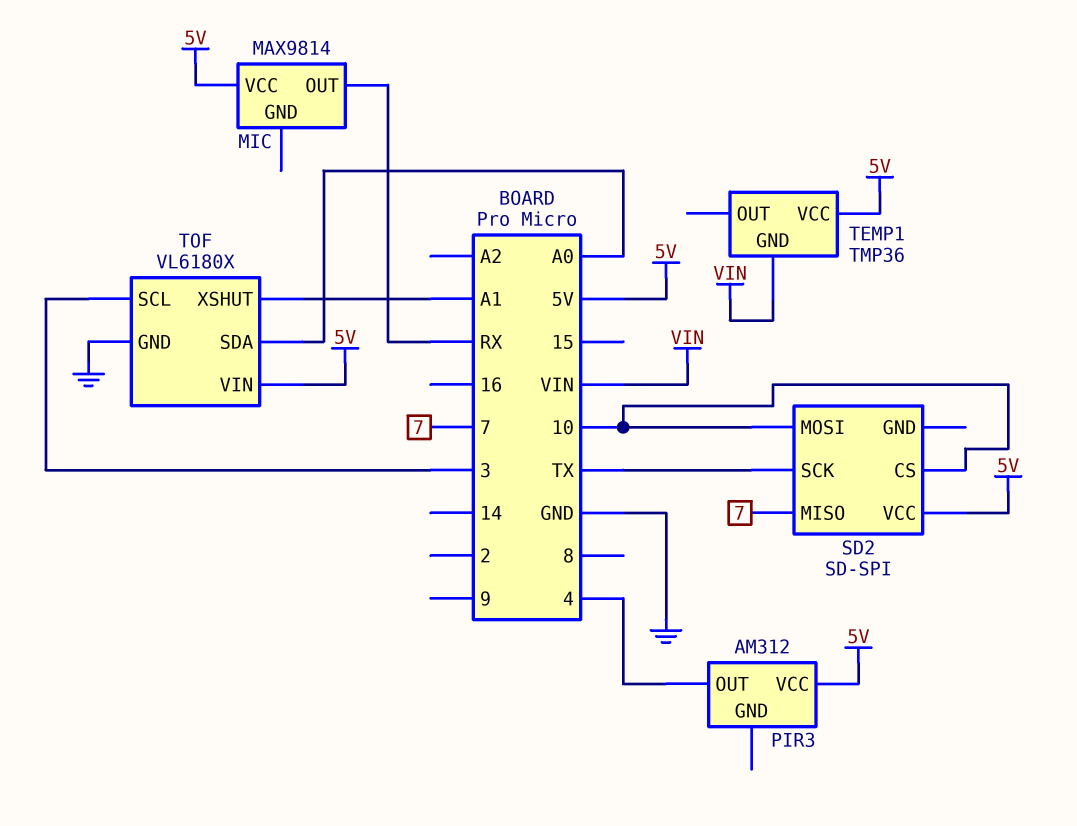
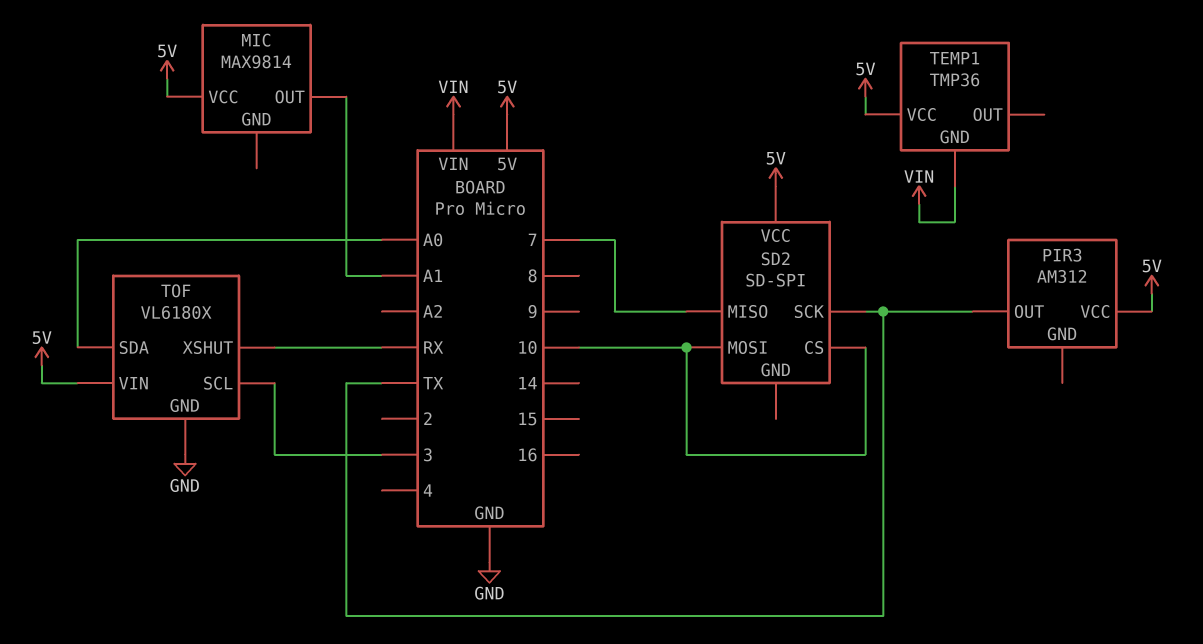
MIC pin OUT: RX -> A1
PIR3 pin OUT: 4 -> TX
TOF pin XSHUT: A1 -> RX

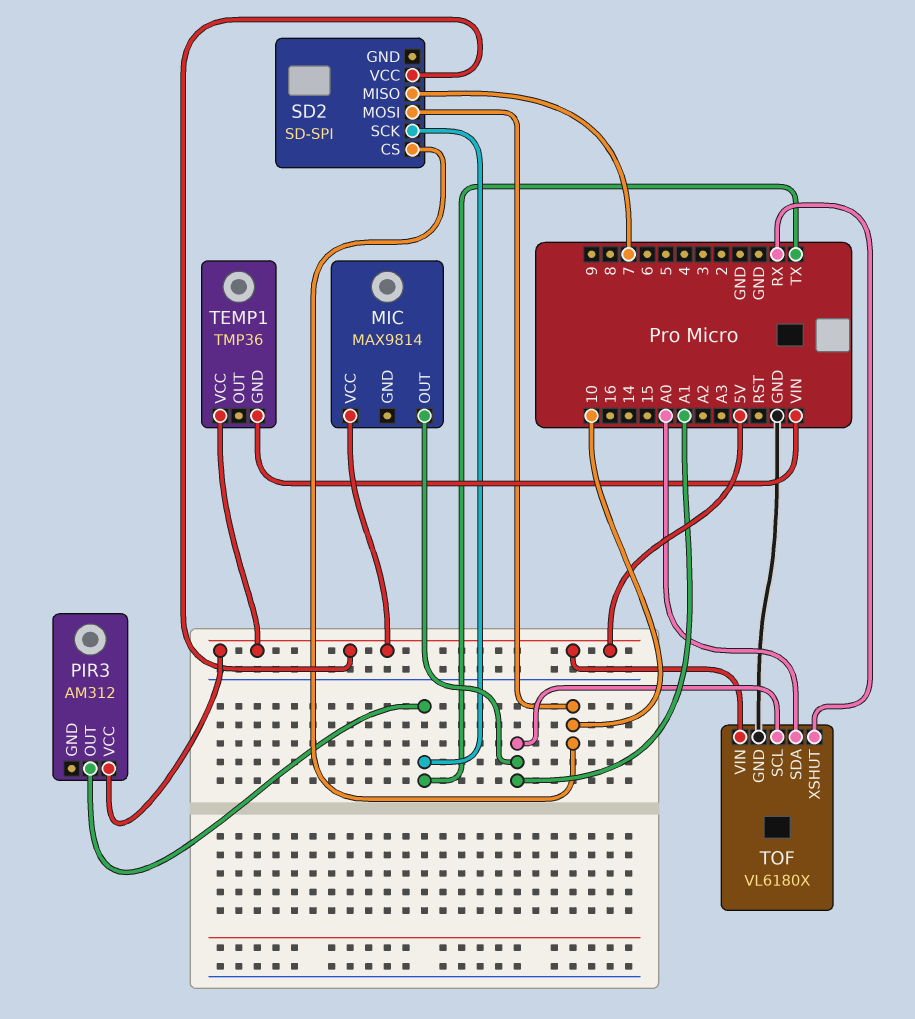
TOF pin SCL: 3 -> A1

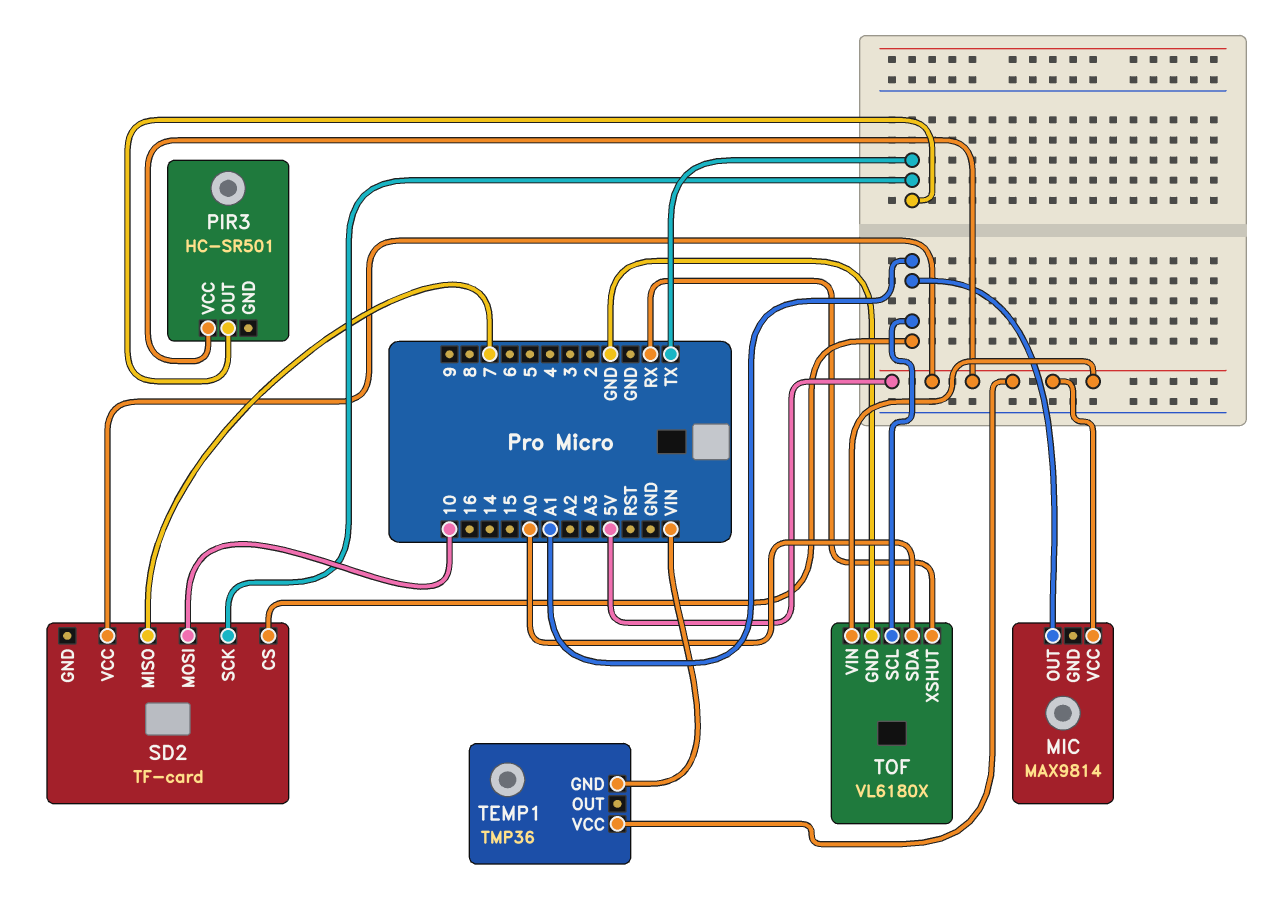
PIR3: AM312 -> HC-SR501
SD2: SD-SPI -> TF-card
SD2 pin CS: 10 -> A1

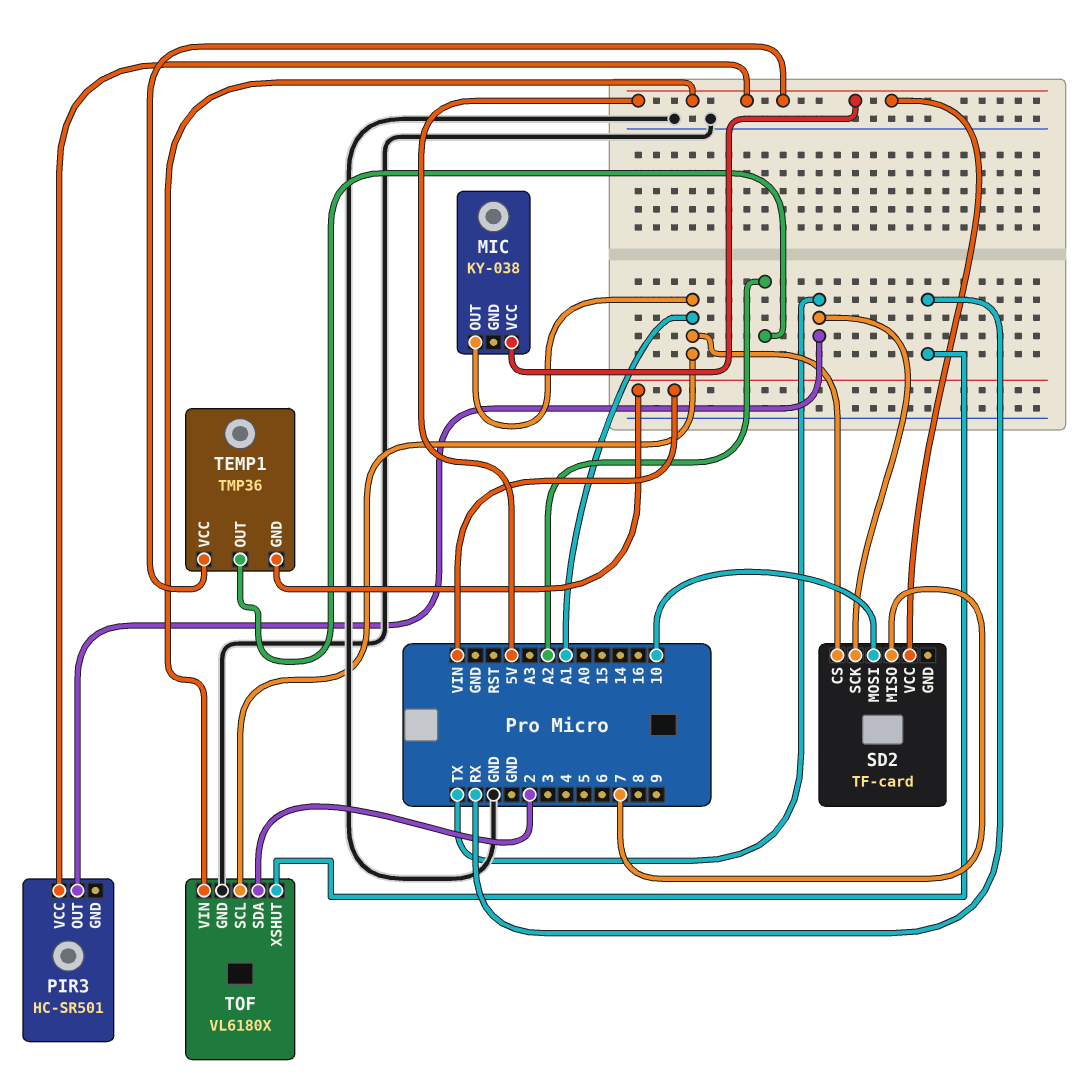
MIC: MAX9814 -> KY-038
TEMP1 pin OUT: none -> A2
TOF pin SDA: A0 -> 2

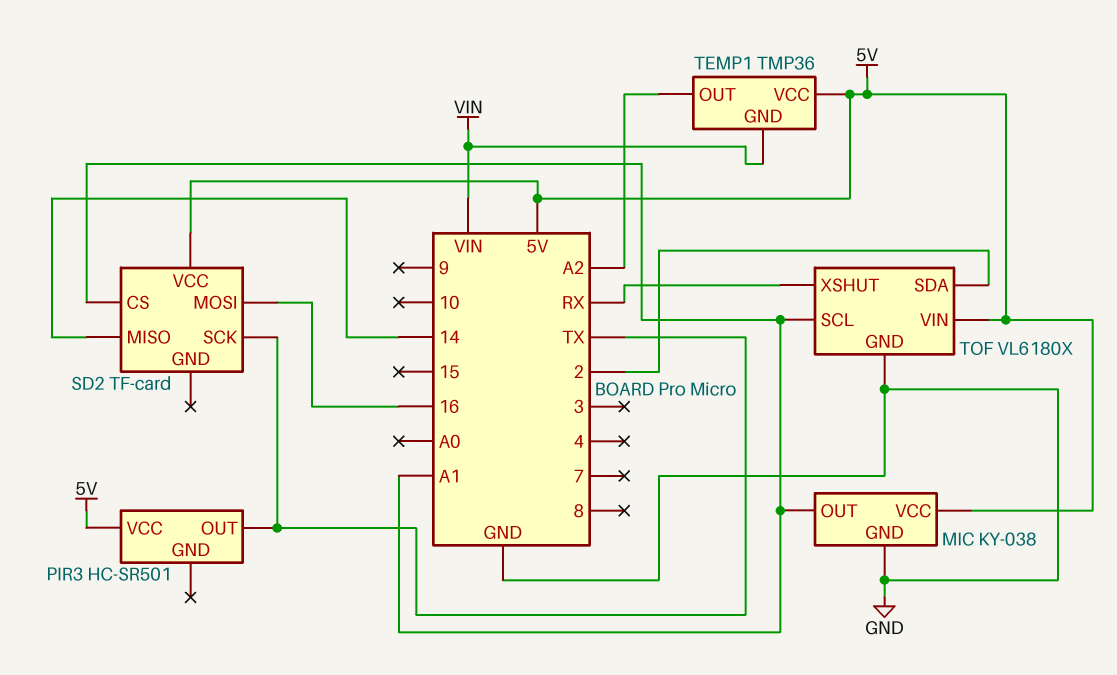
MIC pin GND: none -> GND
SD2 pin MISO: 7 -> 14
SD2 pin MOSI: 10 -> 16

